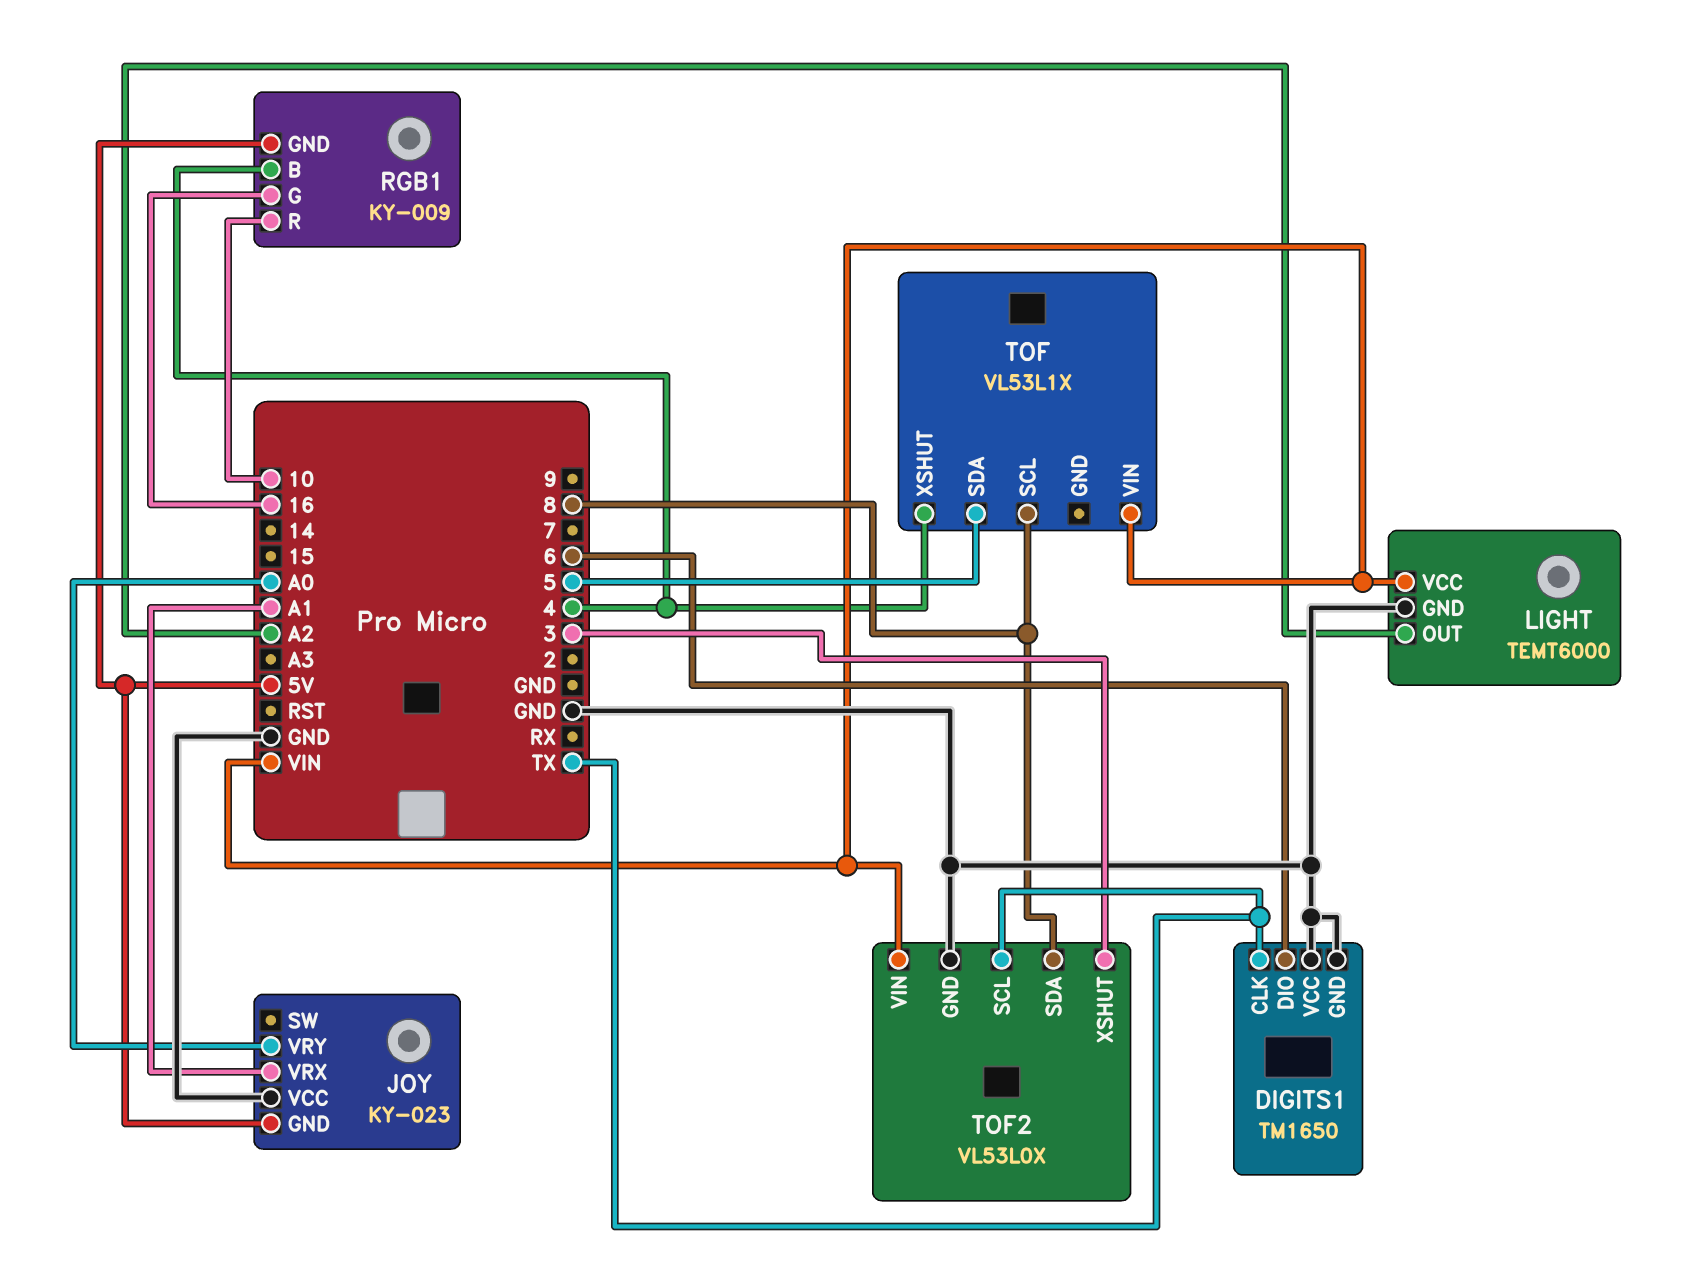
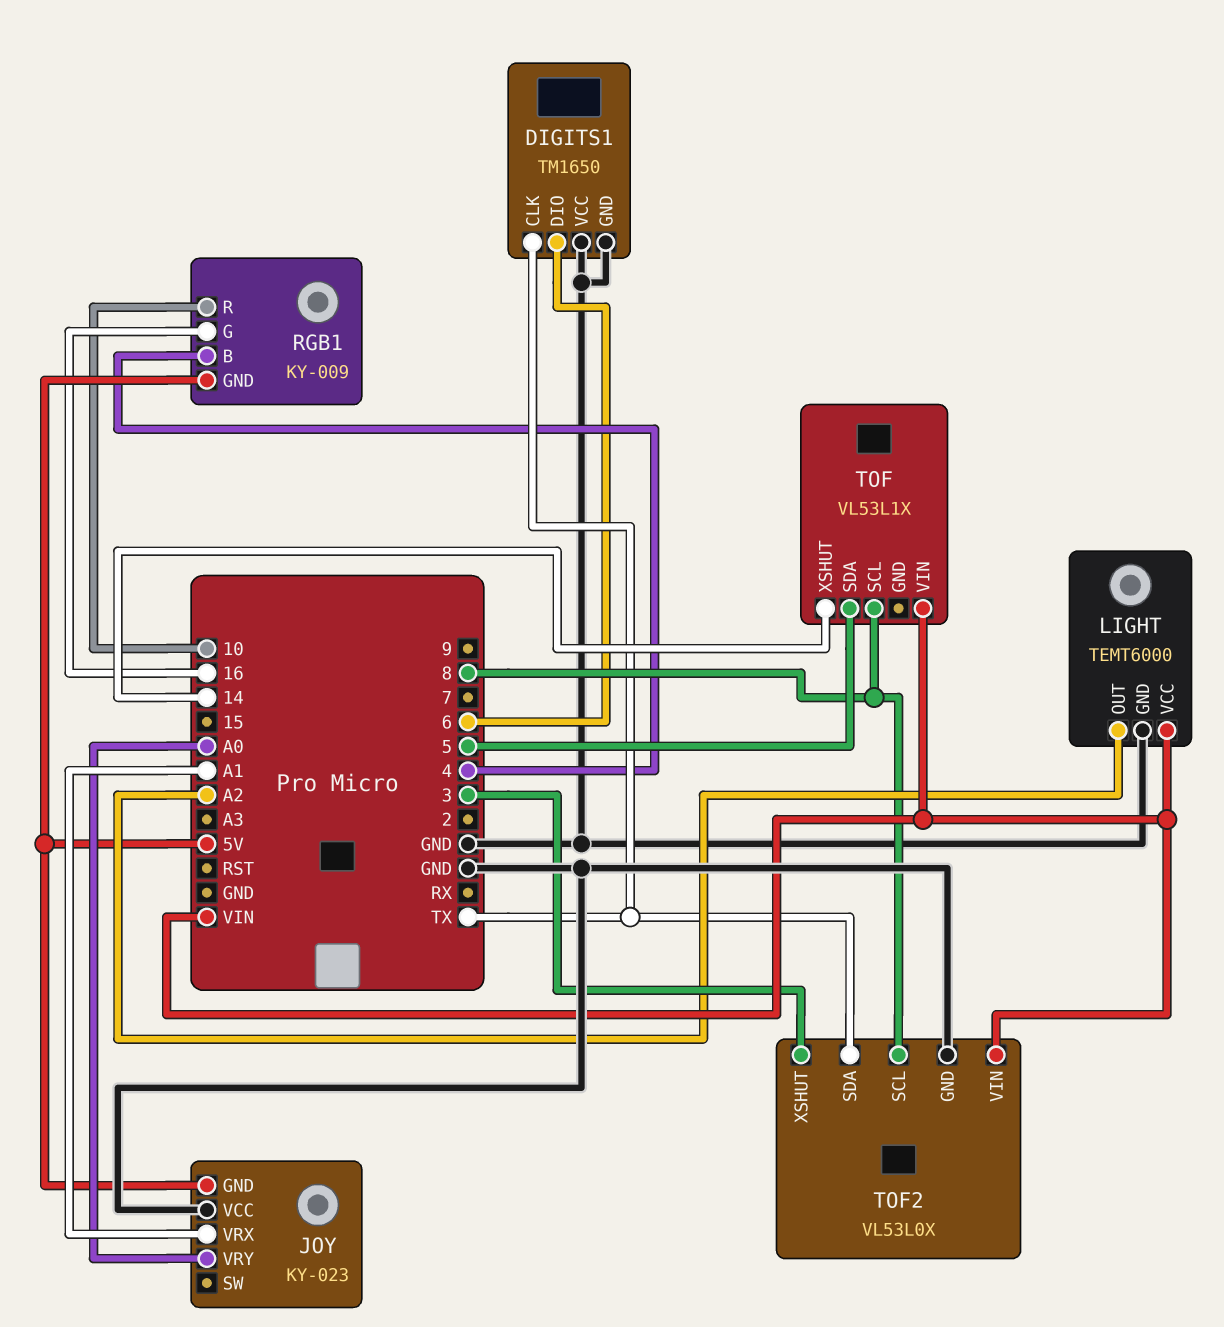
TOF pin XSHUT: 4 -> 14
TOF2 pin SCL: TX -> 8
TOF2 pin SDA: 8 -> TX

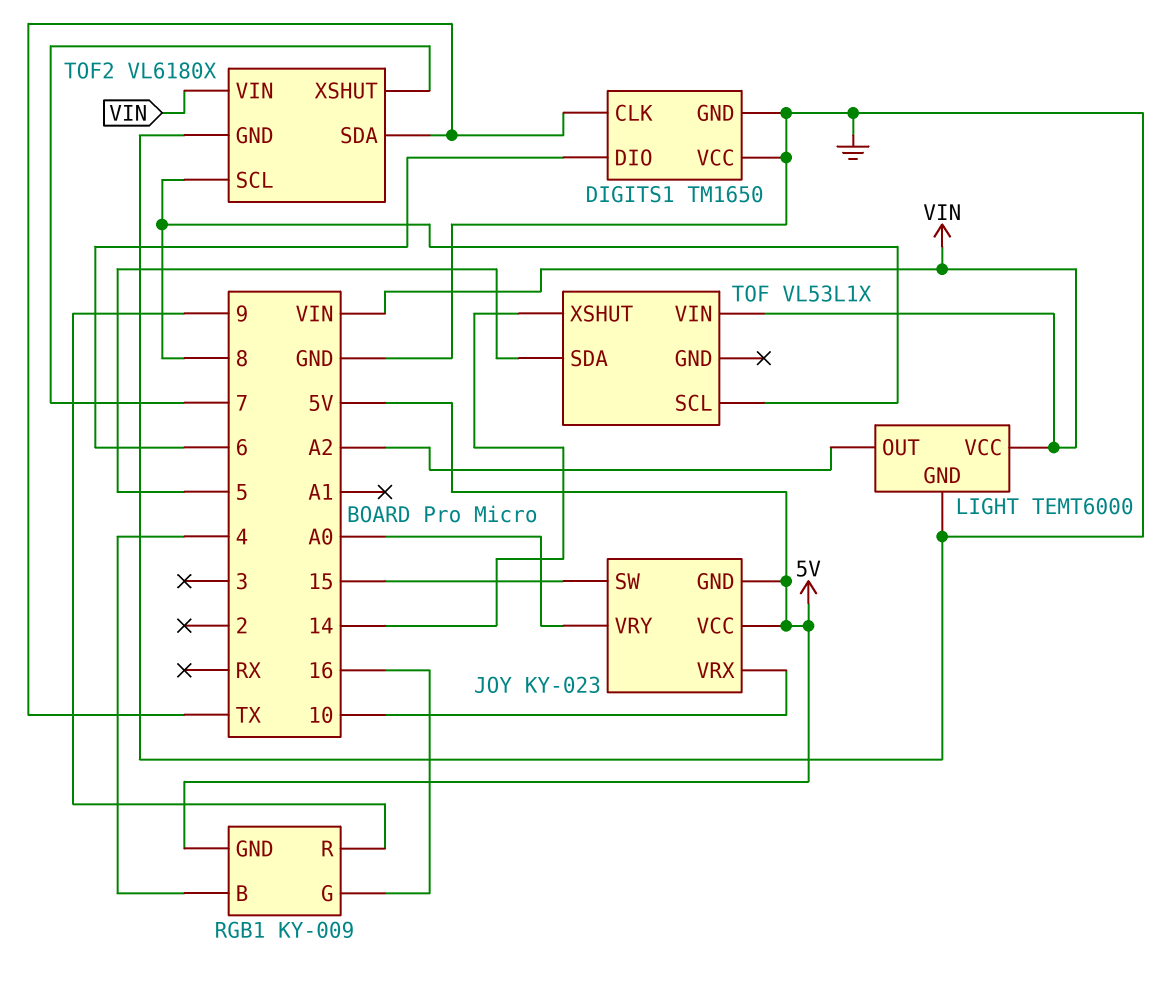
JOY pin SW: none -> 15
JOY pin VCC: GND -> 5V
JOY pin VRX: A1 -> 10
RGB1 pin R: 10 -> 9
TOF2: VL53L0X -> VL6180X
TOF2 pin XSHUT: 3 -> 7

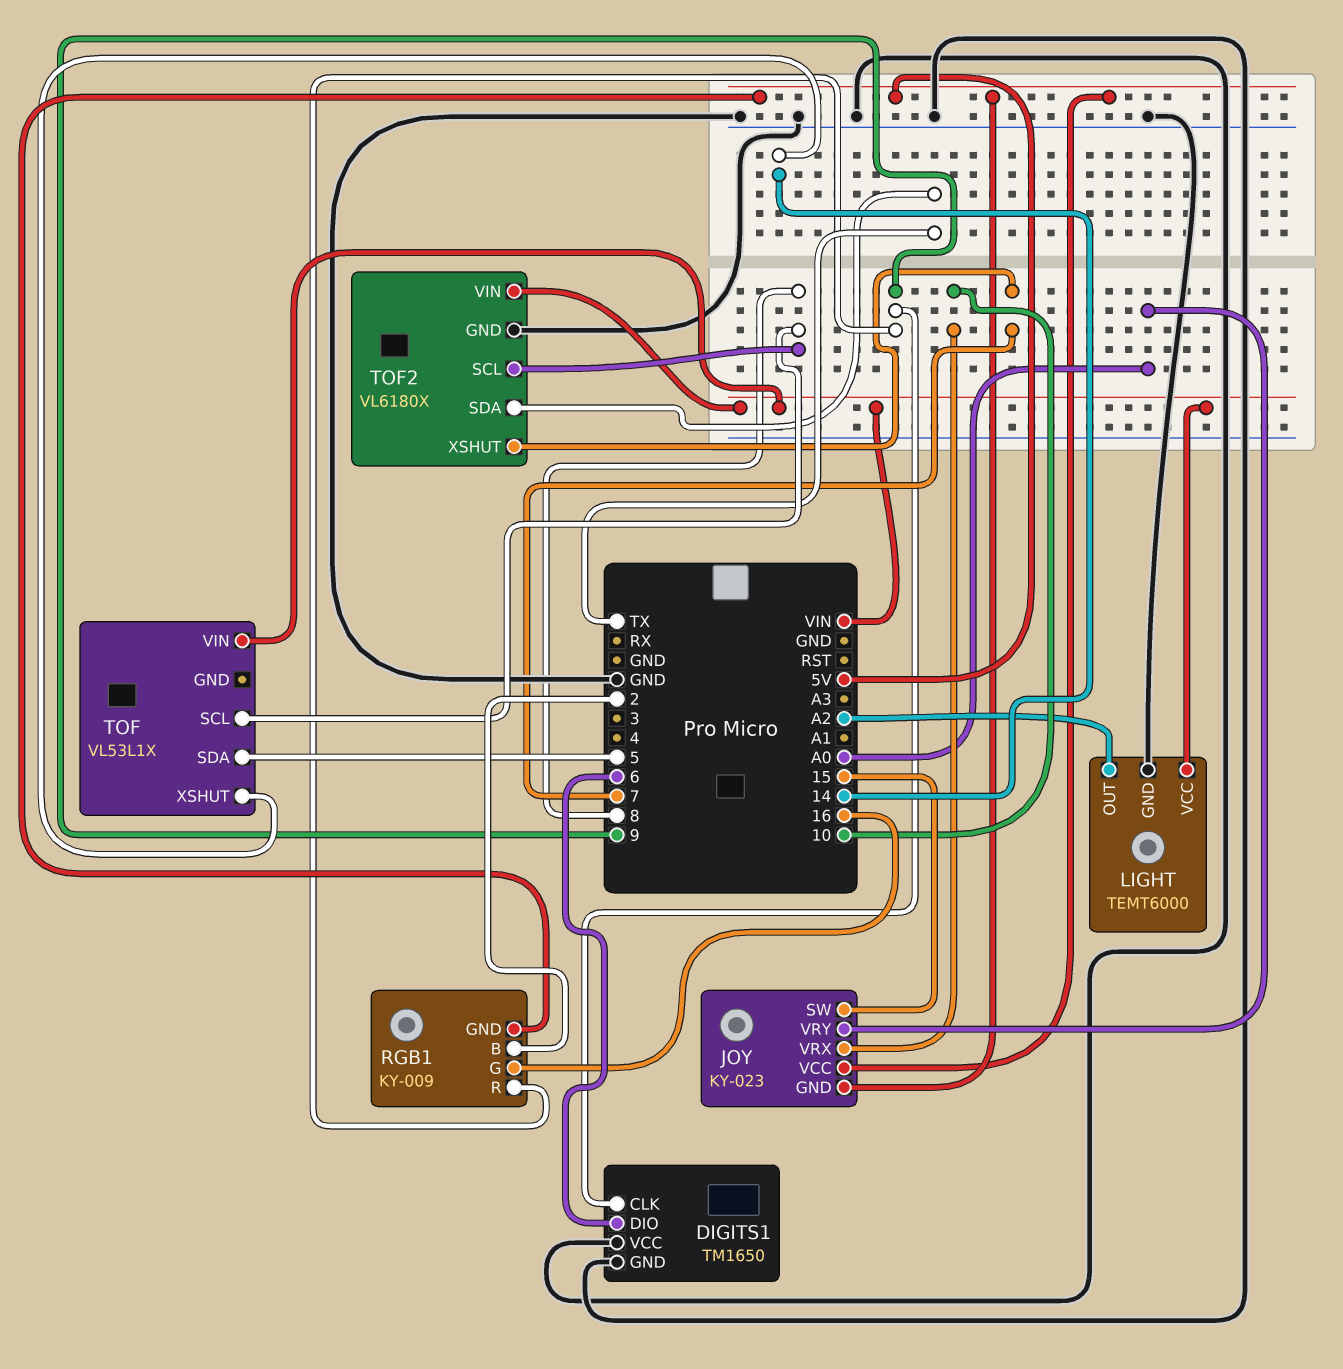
DIGITS1 pin CLK: TX -> 9
RGB1 pin B: 4 -> 2

